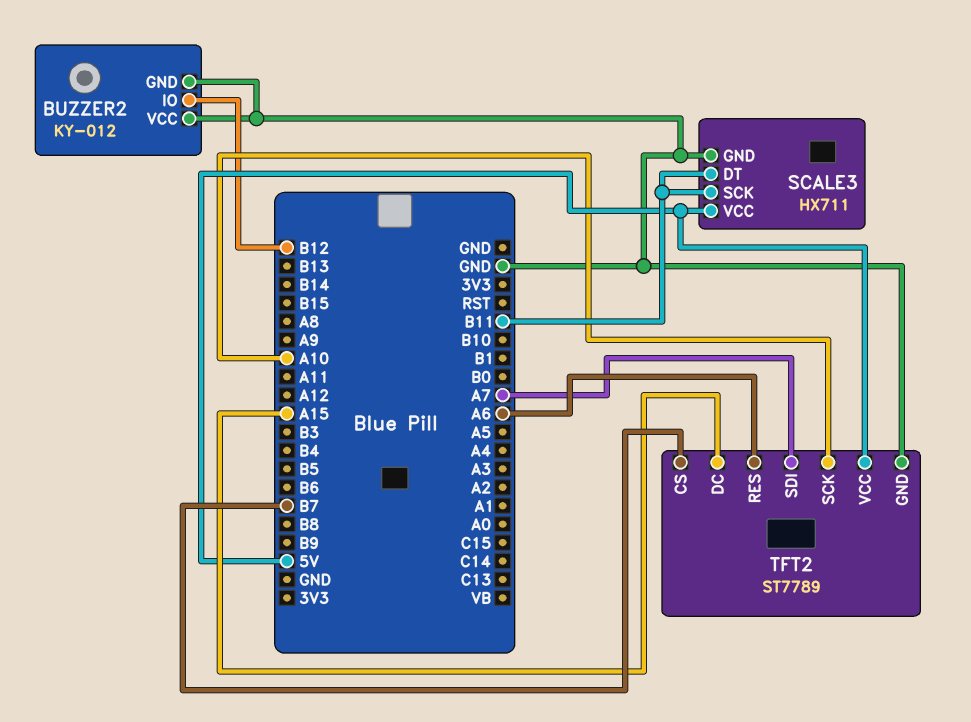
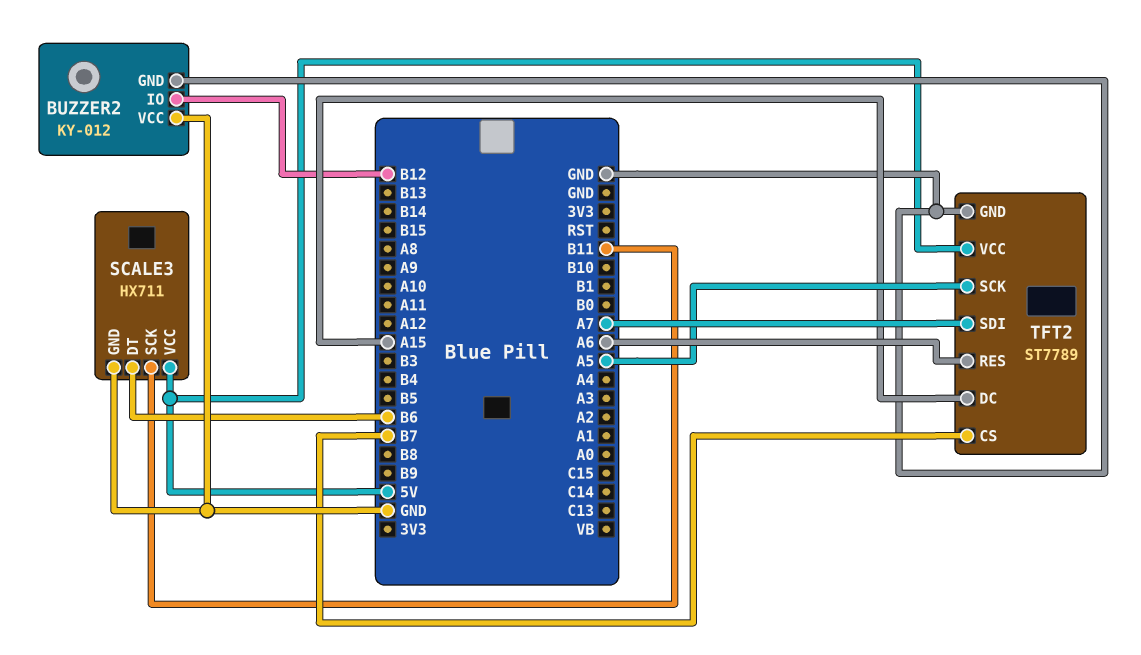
SCALE3 pin DT: B11 -> B6
TFT2 pin SCK: A10 -> A5

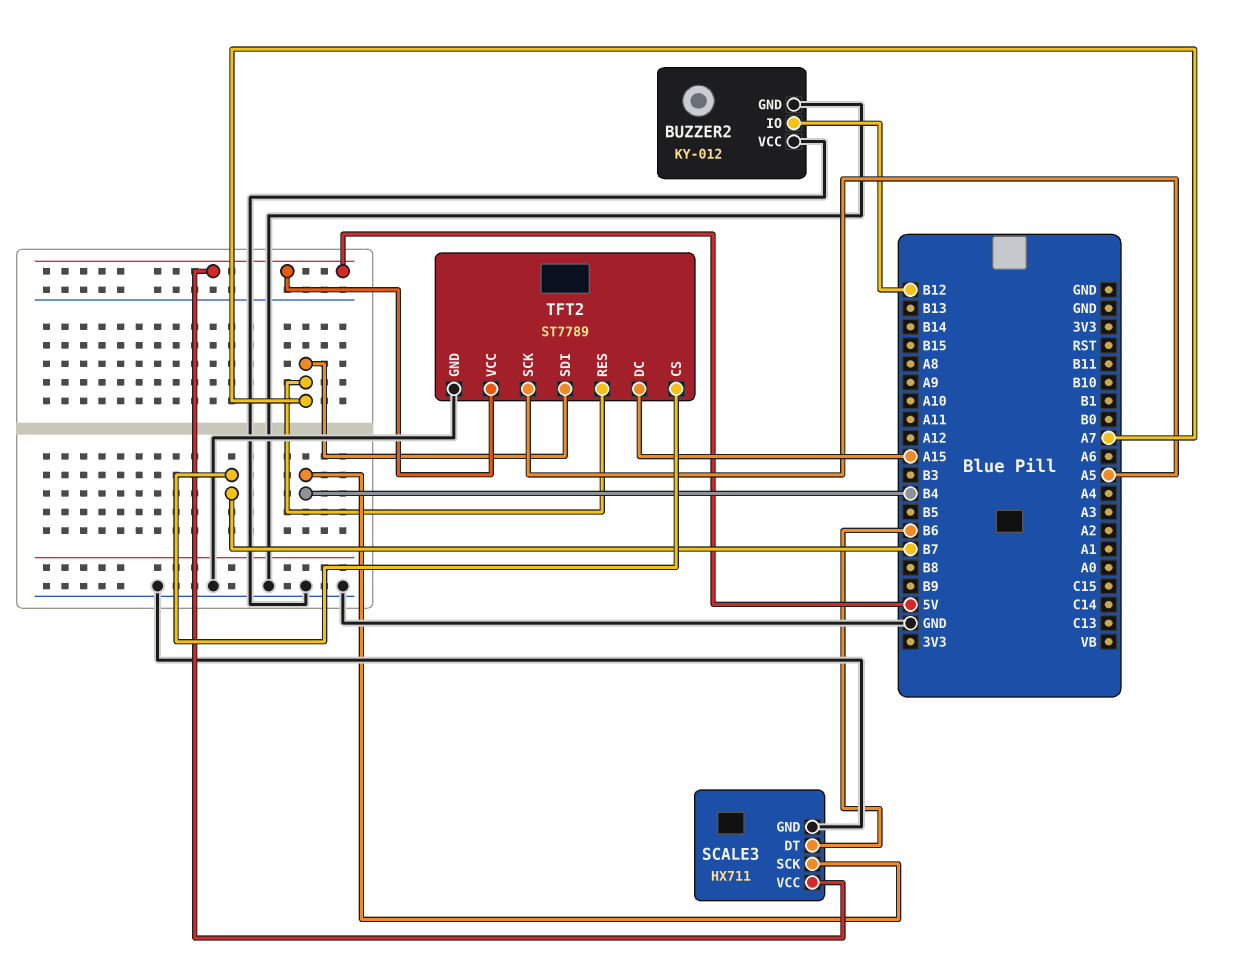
SCALE3 pin SCK: B11 -> B4
TFT2 pin RES: A6 -> A7

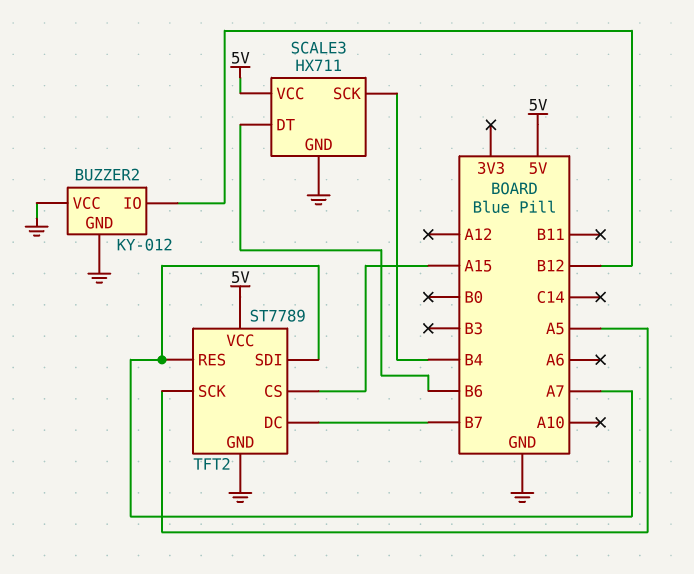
TFT2 pin CS: B7 -> A15
TFT2 pin DC: A15 -> B7

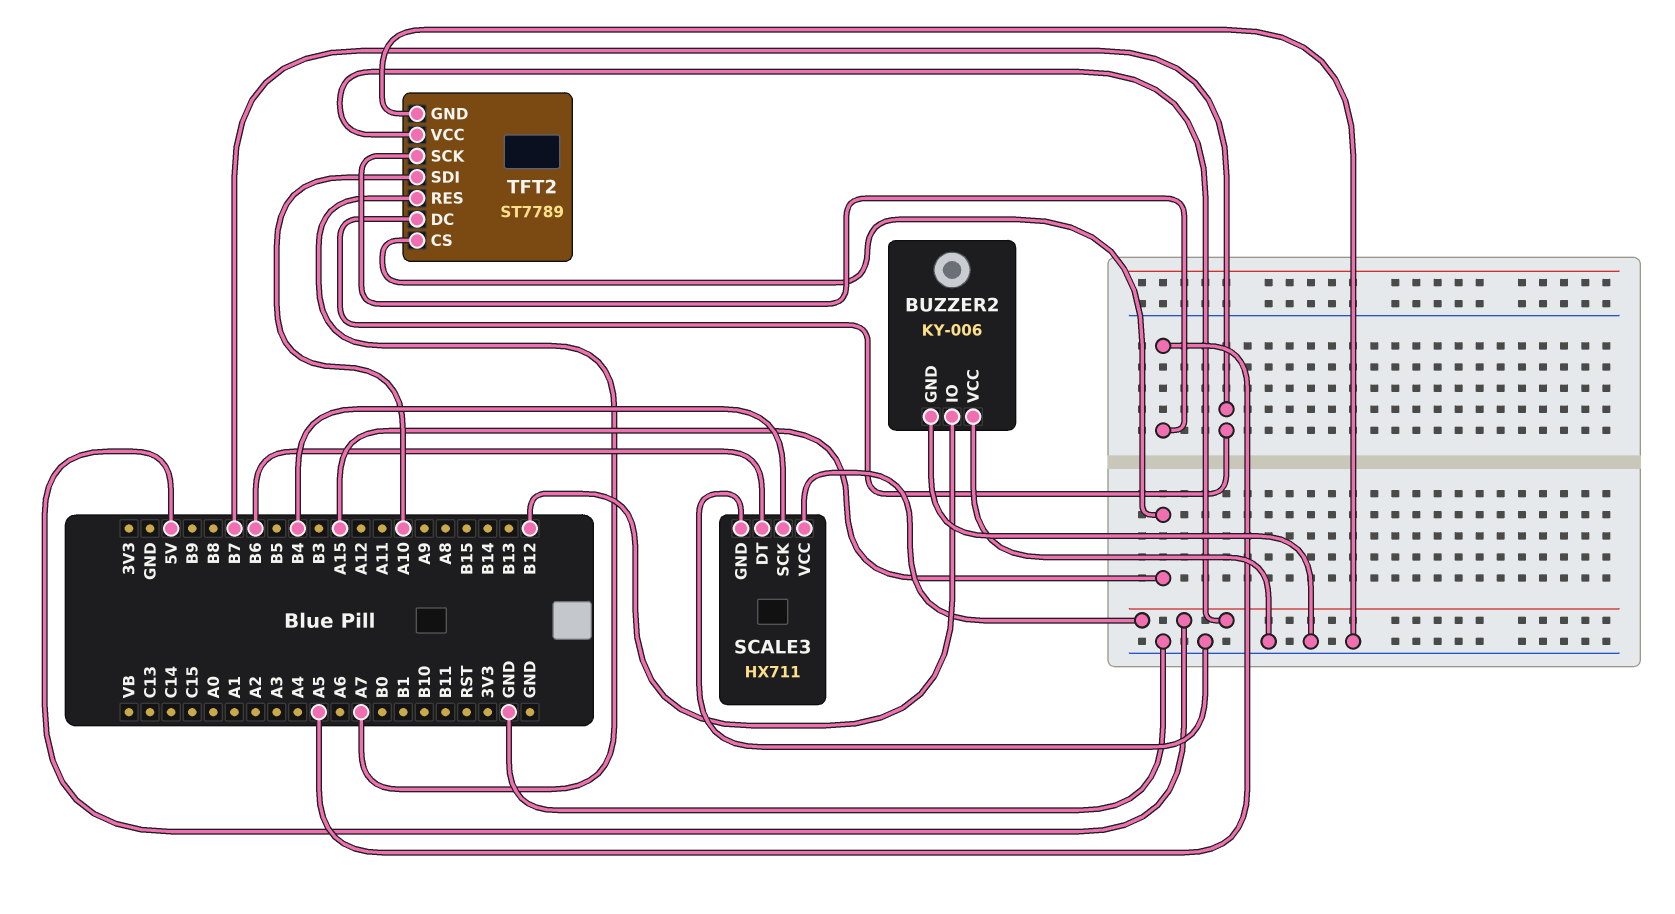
BUZZER2: KY-012 -> KY-006
TFT2 pin SDI: A7 -> A10

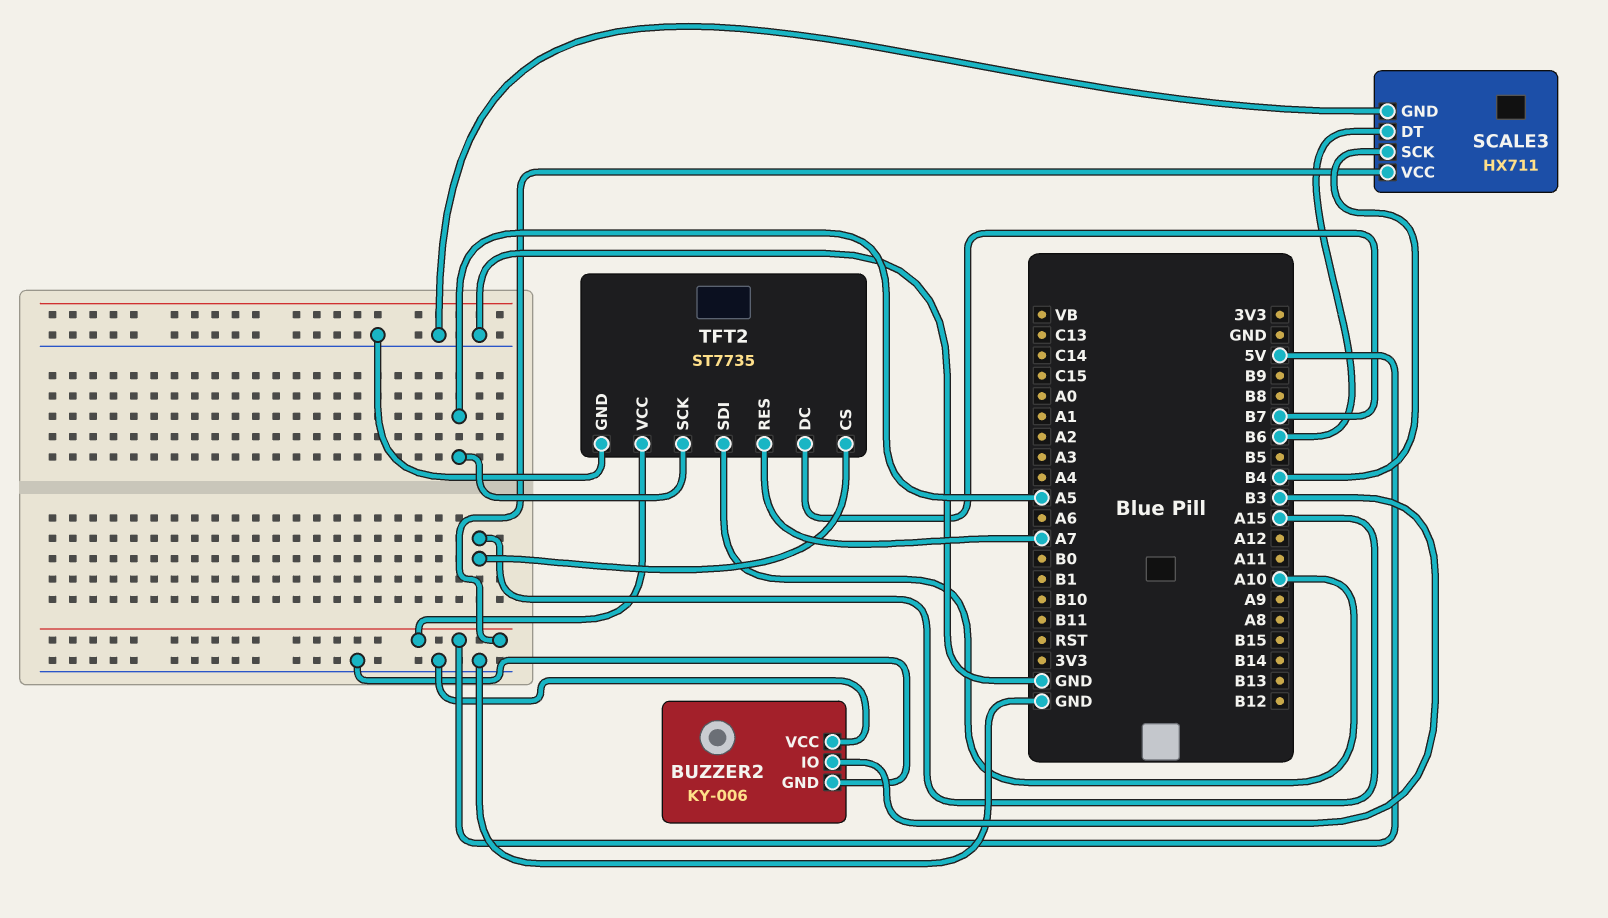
BUZZER2 pin IO: B12 -> B3
TFT2: ST7789 -> ST7735

